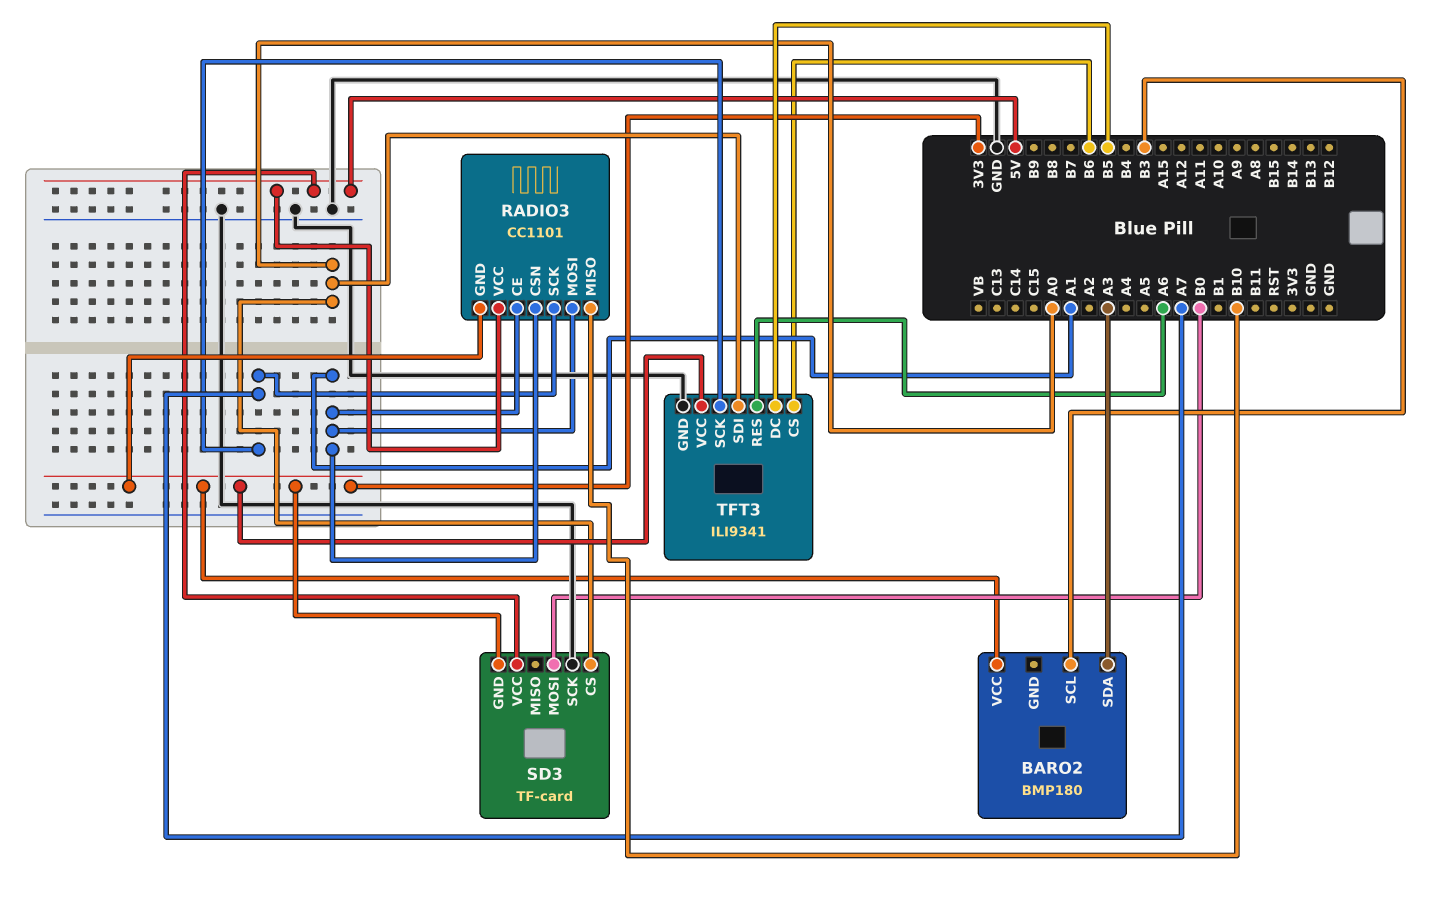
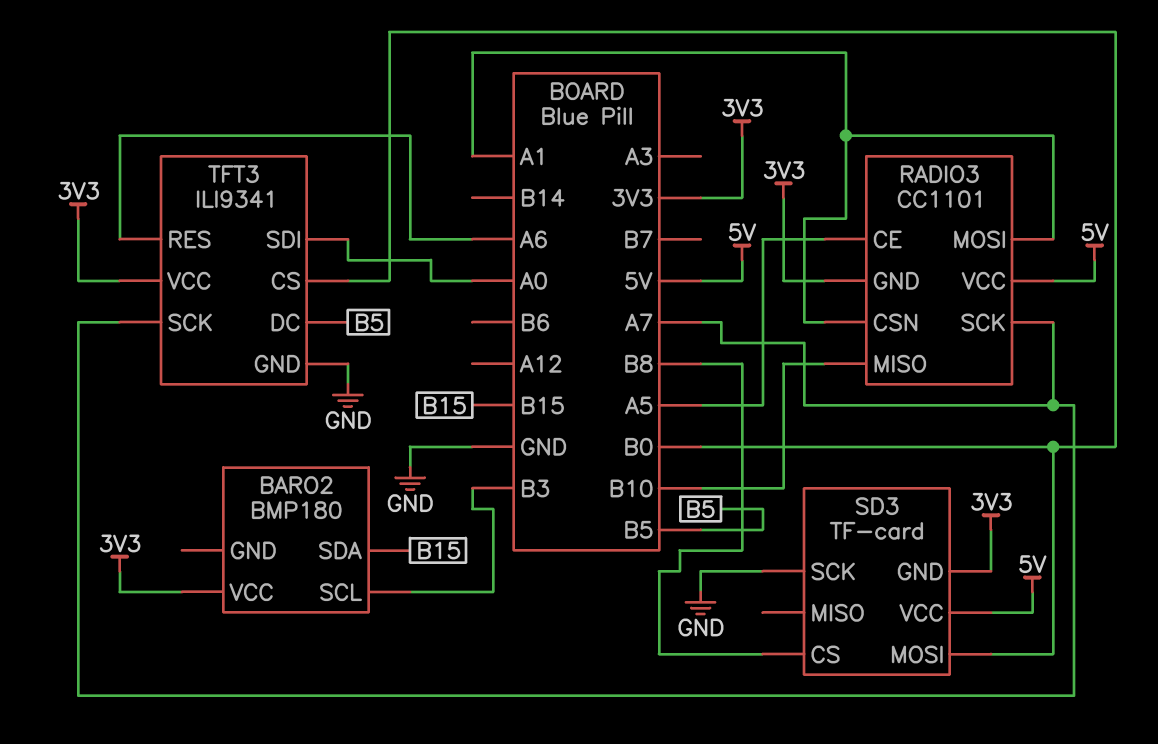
BARO2 pin SDA: A3 -> B15
RADIO3 pin CE: A1 -> A5
SD3 pin CS: A0 -> B8
TFT3 pin CS: B6 -> B0

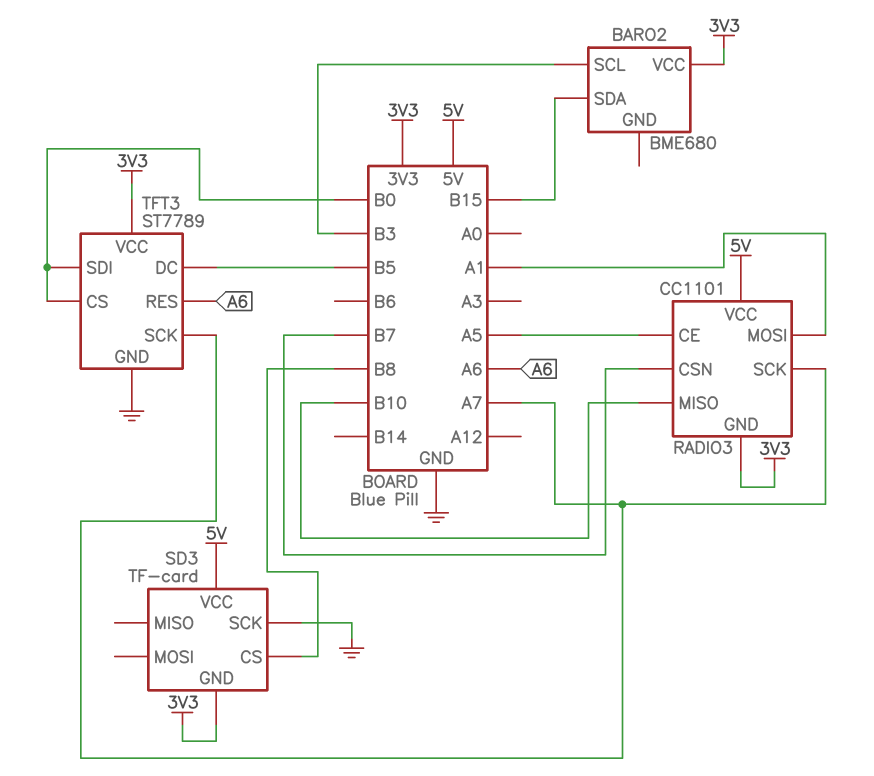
BARO2: BMP180 -> BME680
RADIO3 pin CSN: A1 -> B7
SD3 pin MOSI: B0 -> none
TFT3: ILI9341 -> ST7789
TFT3 pin SDI: A0 -> B0

